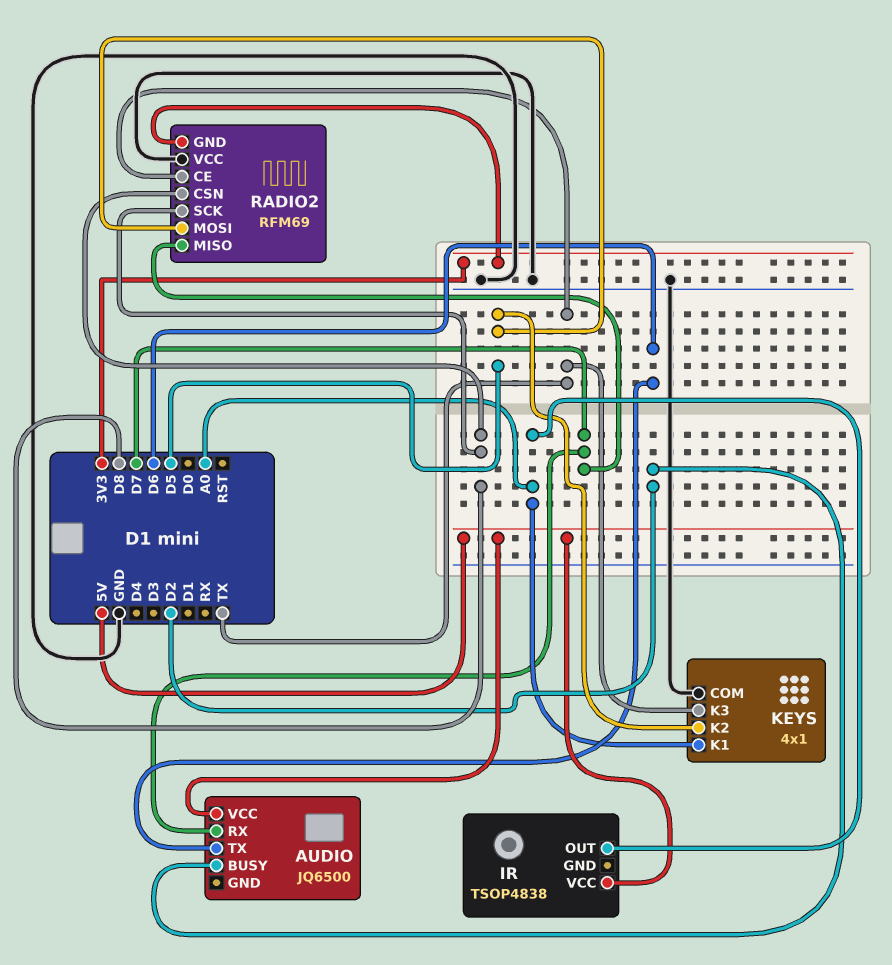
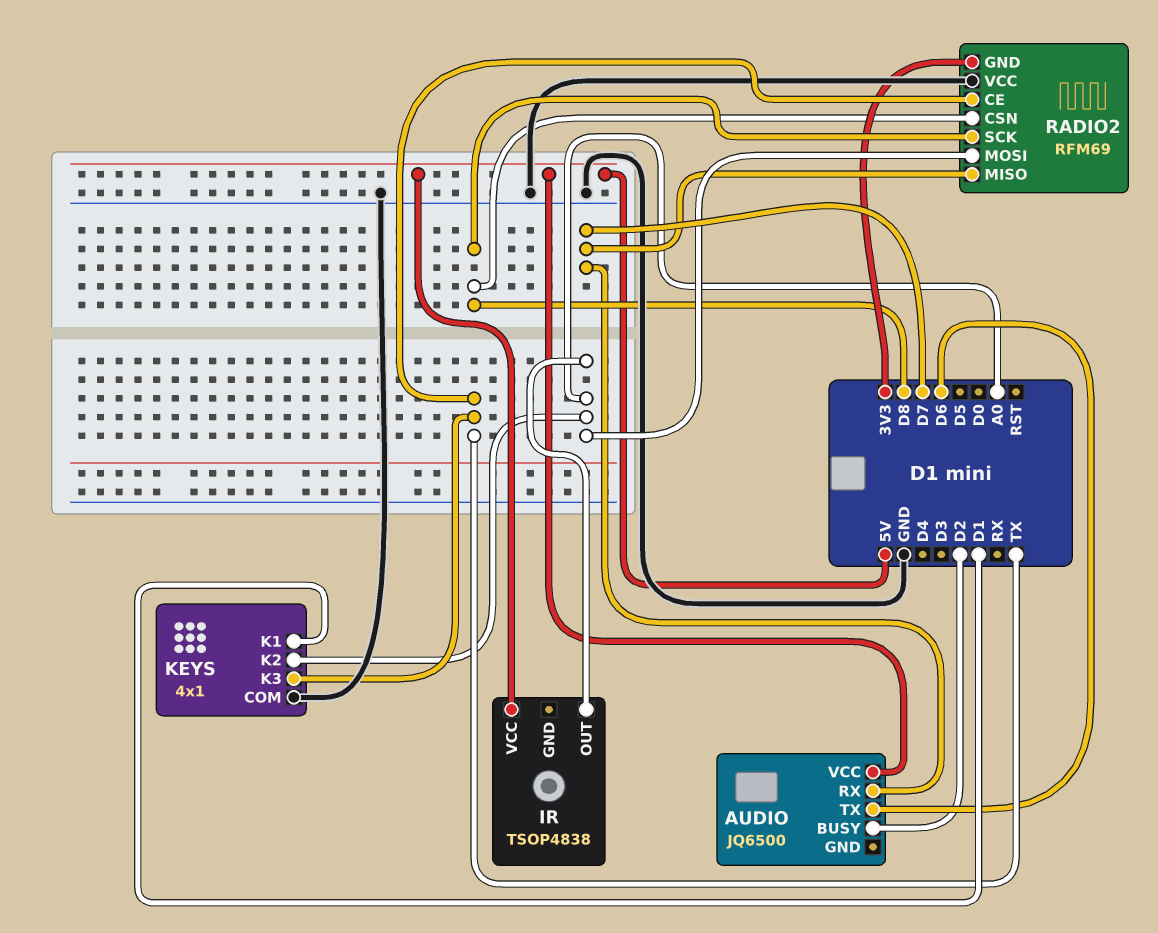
KEYS pin K1: A0 -> D1
KEYS pin K2: D5 -> A0
RADIO2 pin MOSI: D5 -> A0

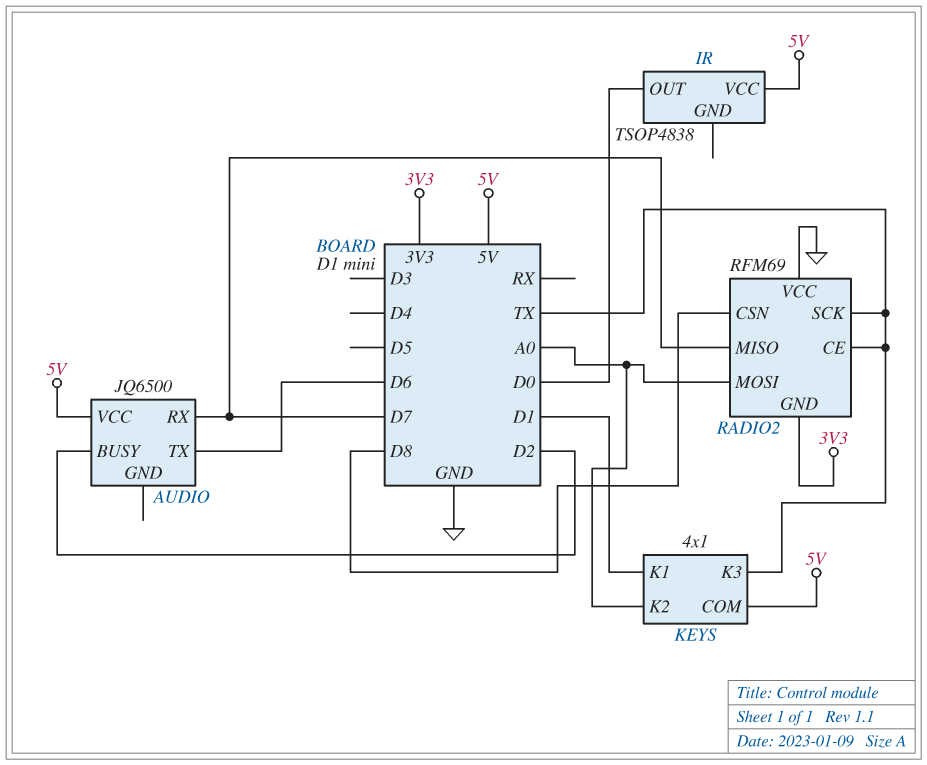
IR pin OUT: A0 -> D0
KEYS pin COM: GND -> 5V
RADIO2 pin SCK: D8 -> TX

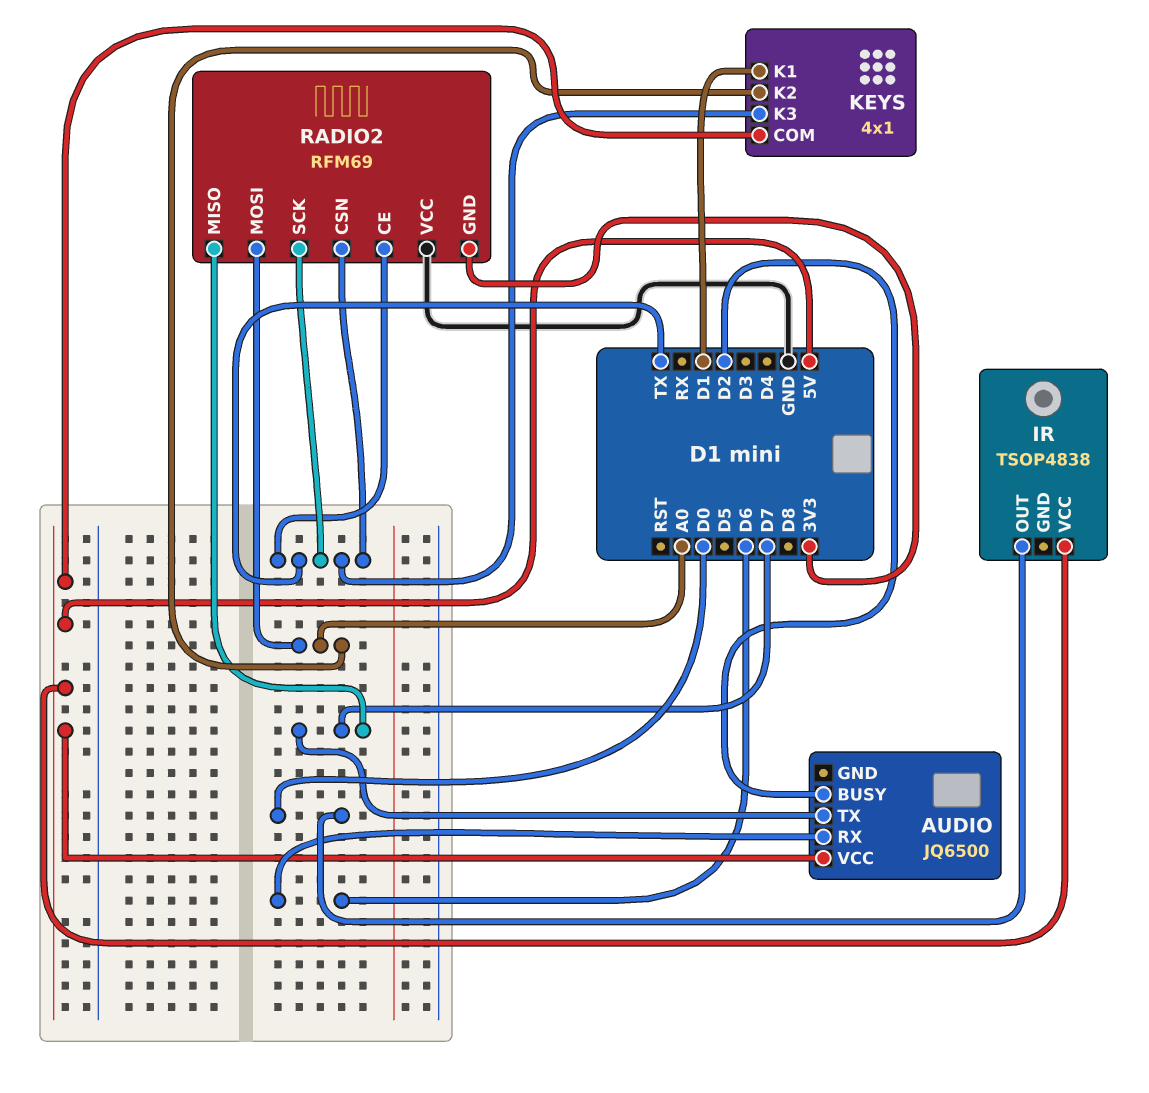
AUDIO pin RX: D7 -> D6
AUDIO pin TX: D6 -> D7
RADIO2 pin CSN: D8 -> TX

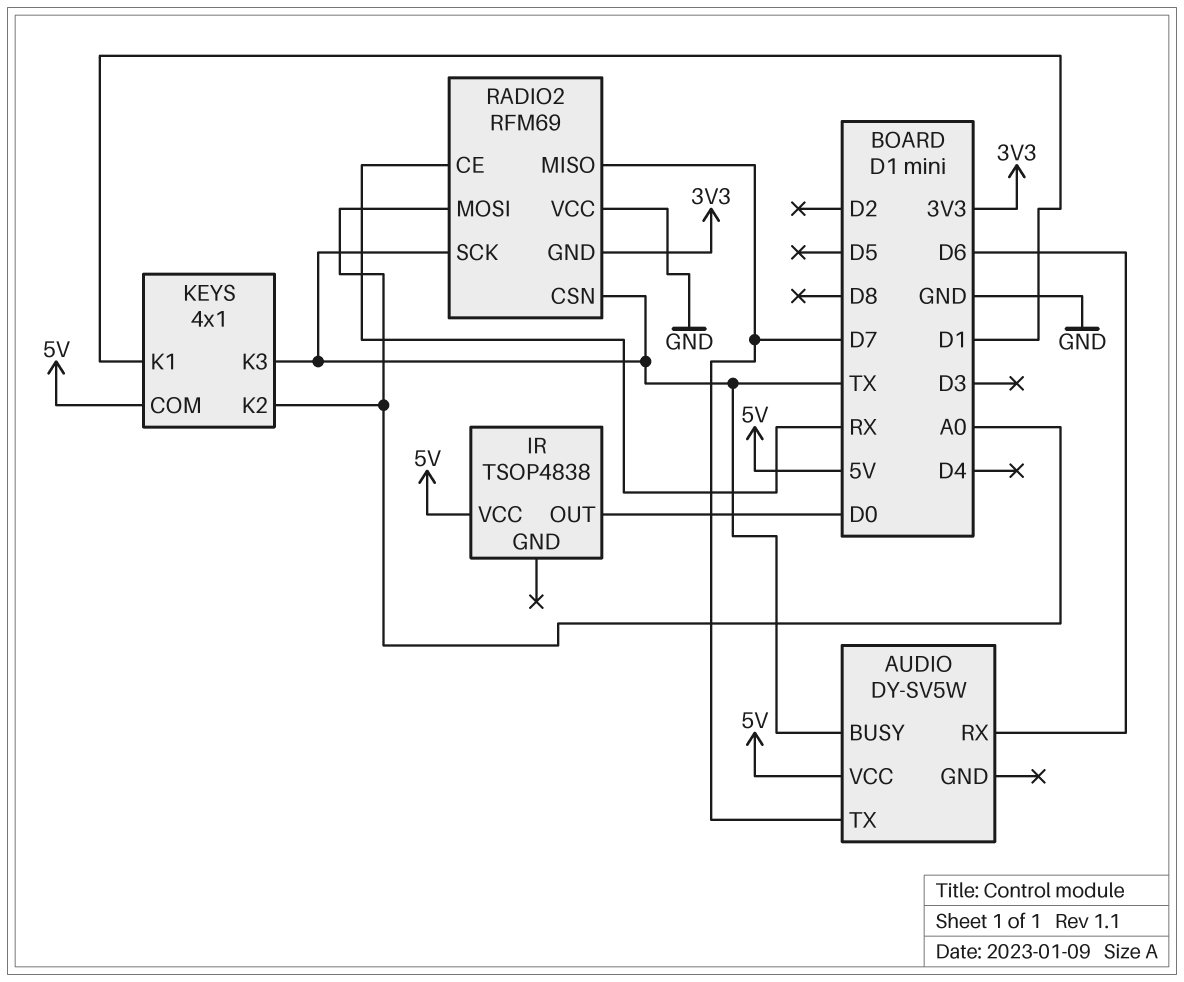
AUDIO: JQ6500 -> DY-SV5W
AUDIO pin BUSY: D2 -> TX
RADIO2 pin CE: TX -> RX

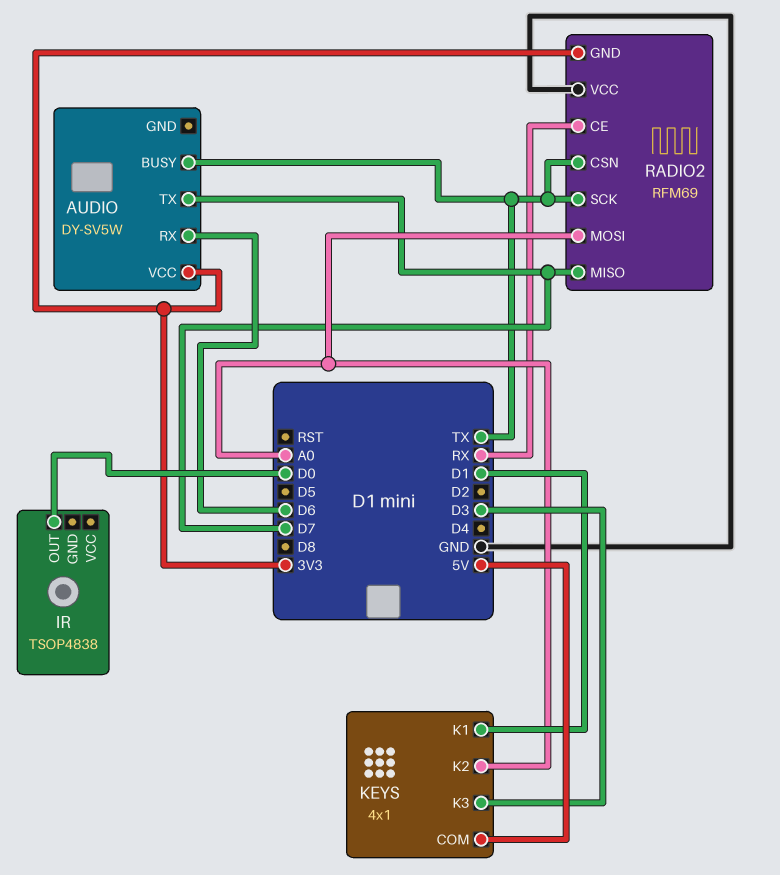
AUDIO pin VCC: 5V -> 3V3
IR pin VCC: 5V -> none
KEYS pin K3: TX -> D3

